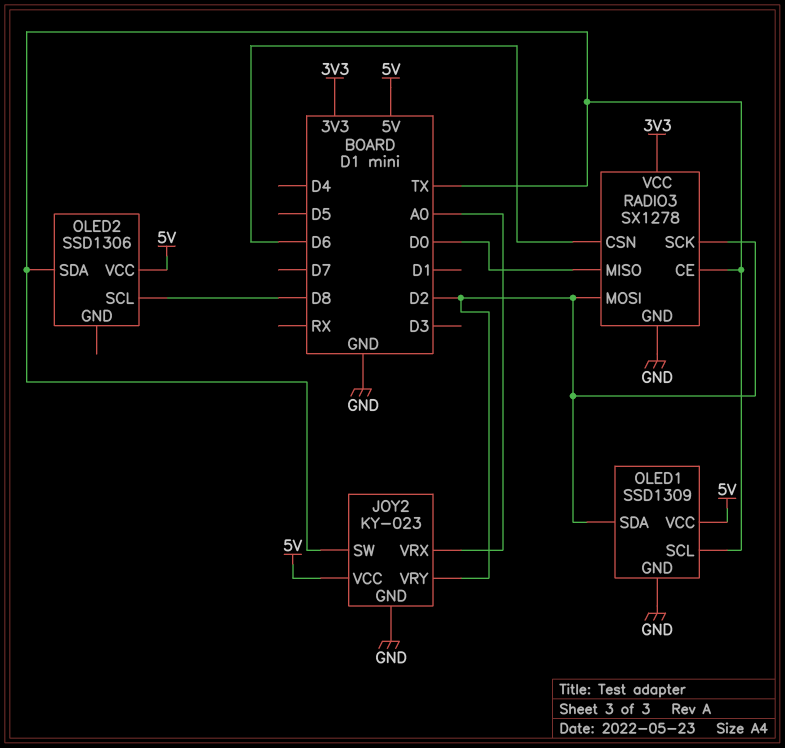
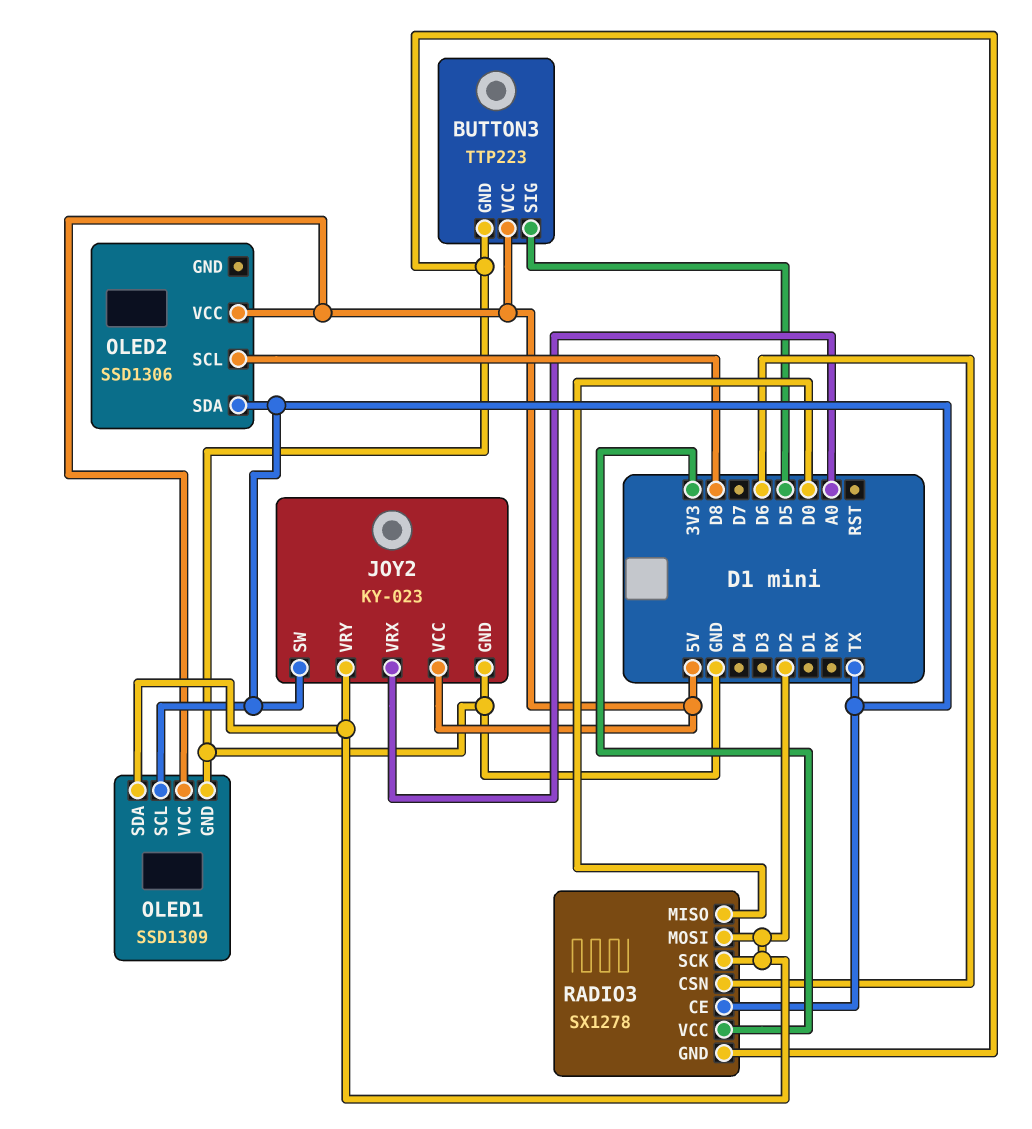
BUTTON3: none -> TTP223
BUTTON3 pin GND: none -> GND
BUTTON3 pin SIG: none -> D5
BUTTON3 pin VCC: none -> 5V

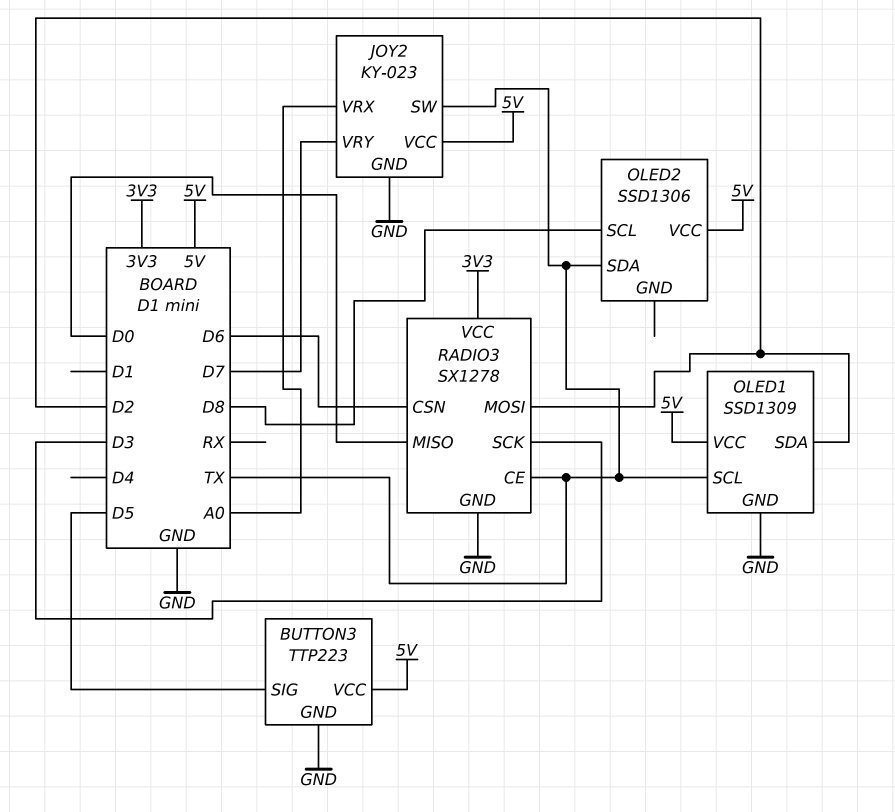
JOY2 pin VRY: D2 -> D7
RADIO3 pin SCK: D2 -> D3

